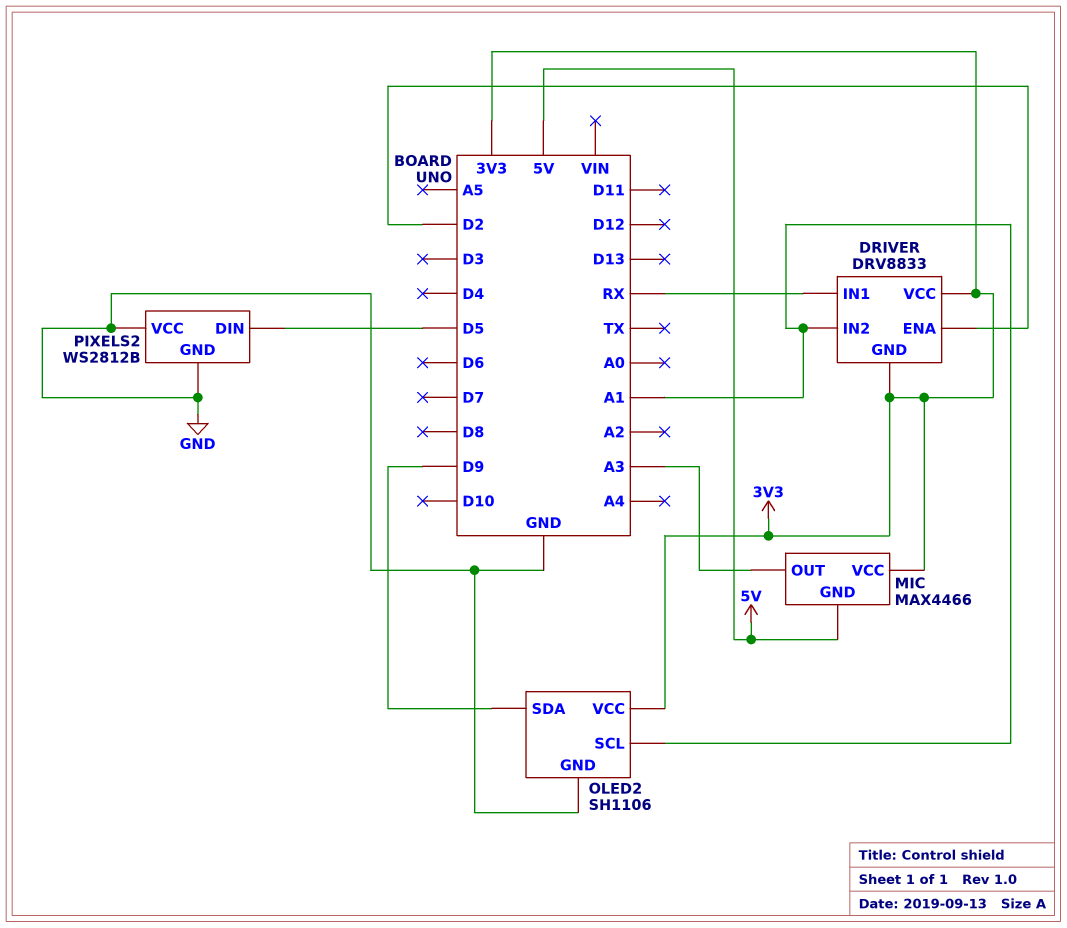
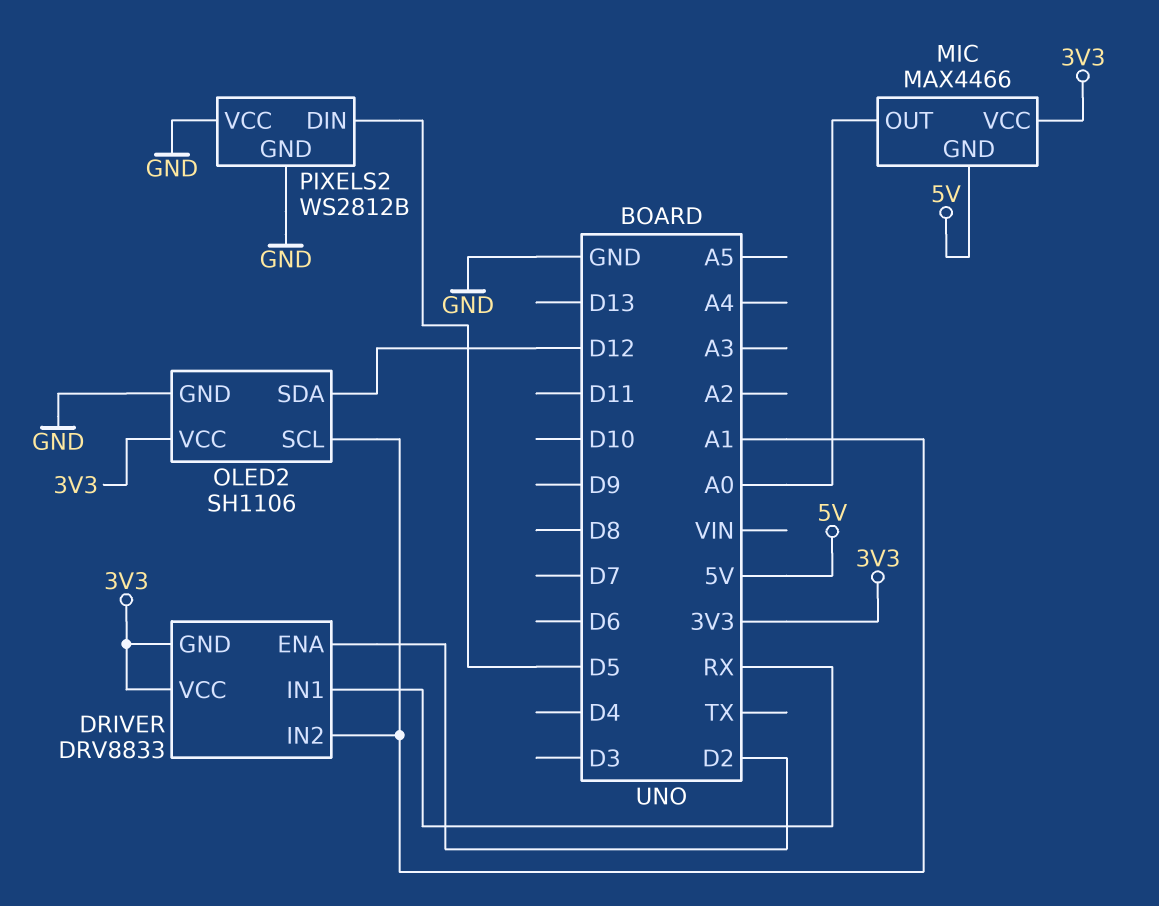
MIC pin OUT: A3 -> A0
OLED2 pin SDA: D9 -> D12

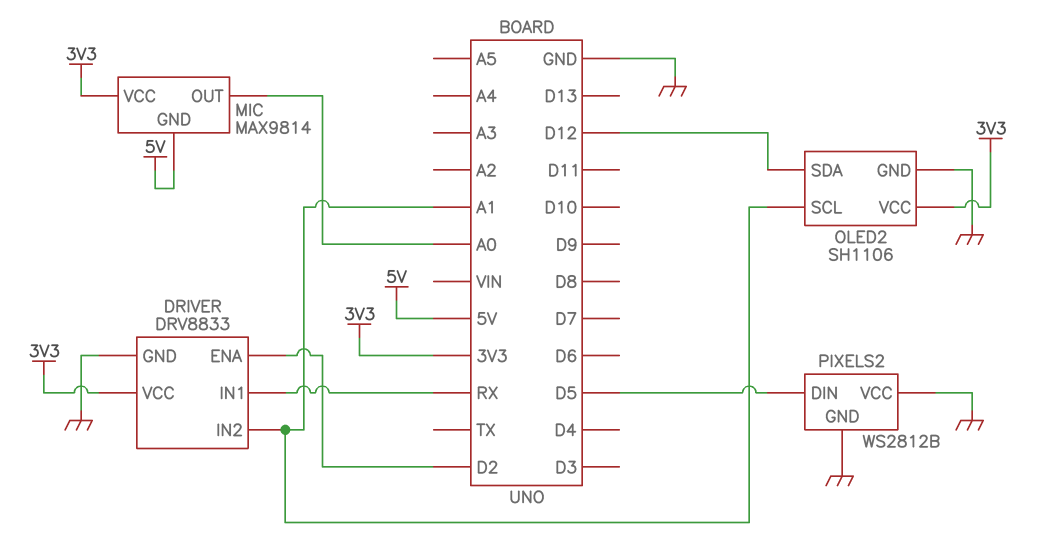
DRIVER pin GND: 3V3 -> GND
MIC: MAX4466 -> MAX9814

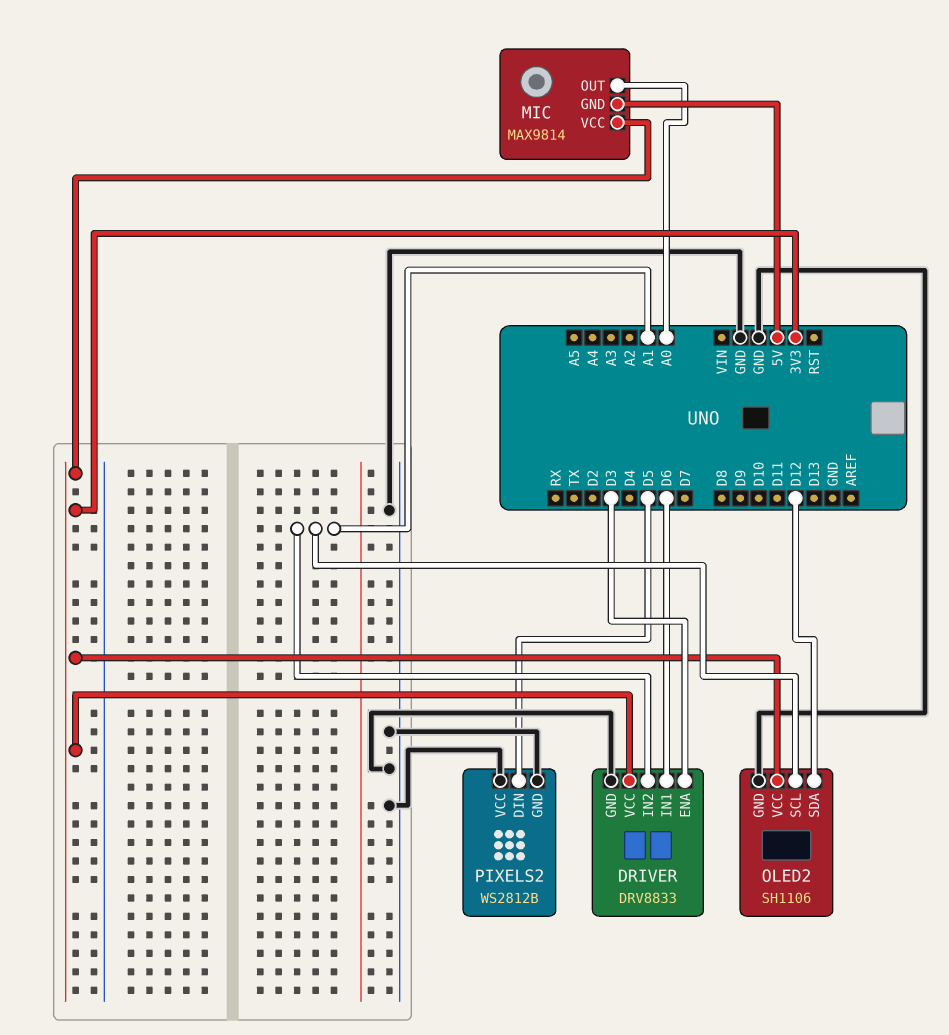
DRIVER pin ENA: D2 -> D3
DRIVER pin IN1: RX -> D6

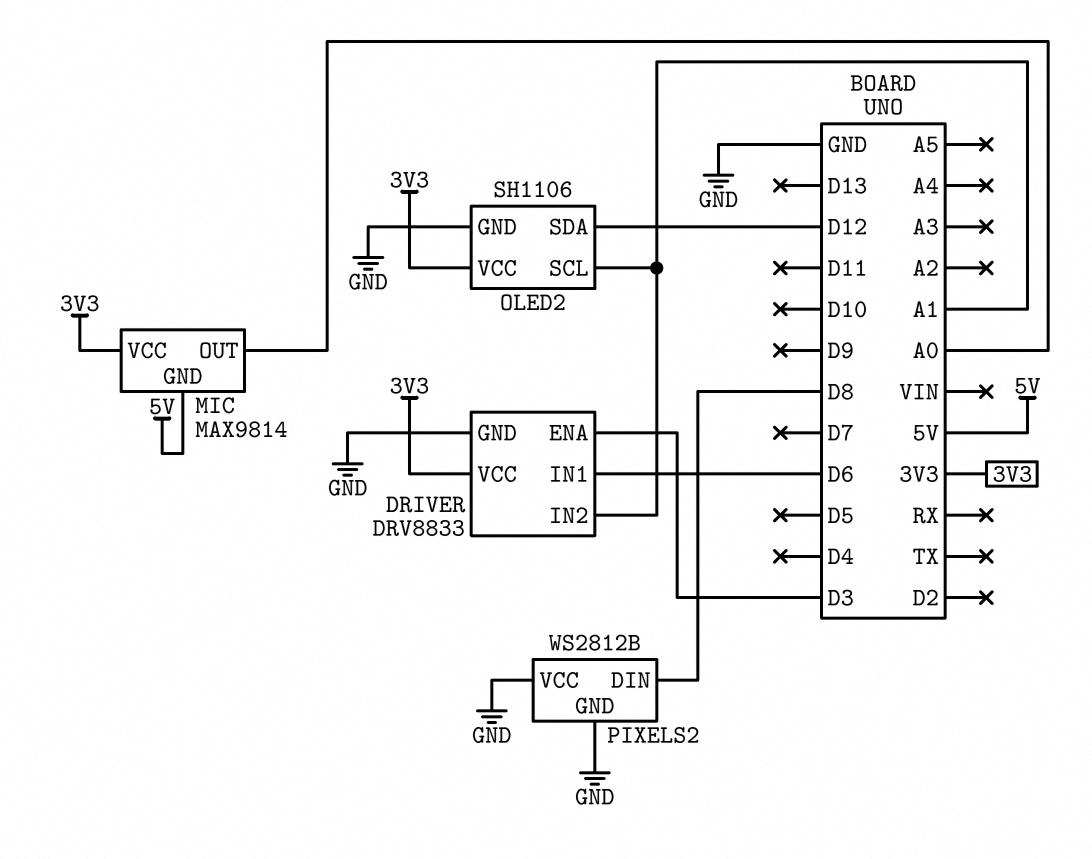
PIXELS2 pin DIN: D5 -> D8

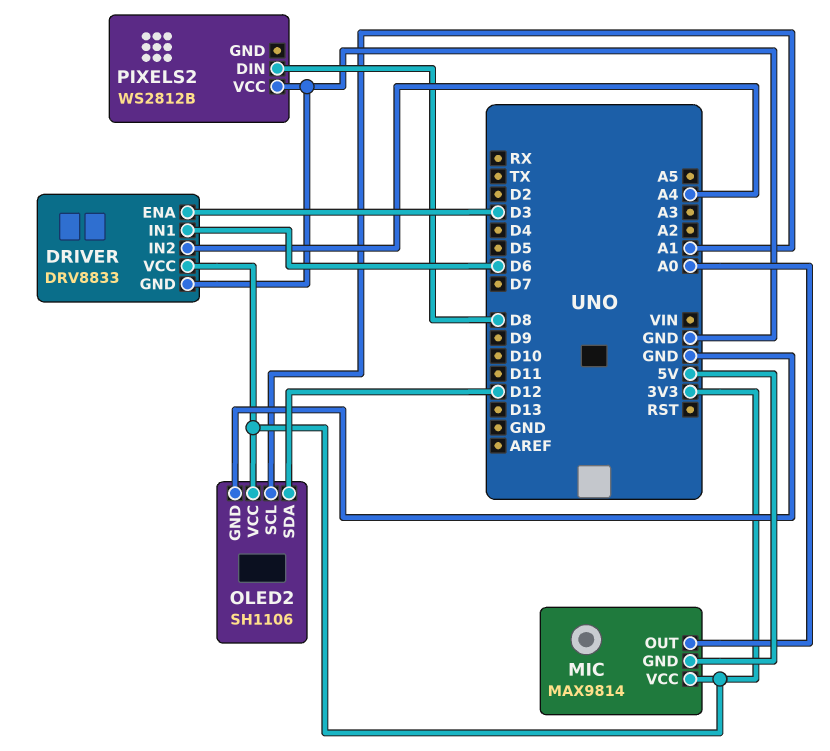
DRIVER pin IN2: A1 -> A4
PIXELS2 pin GND: GND -> none

